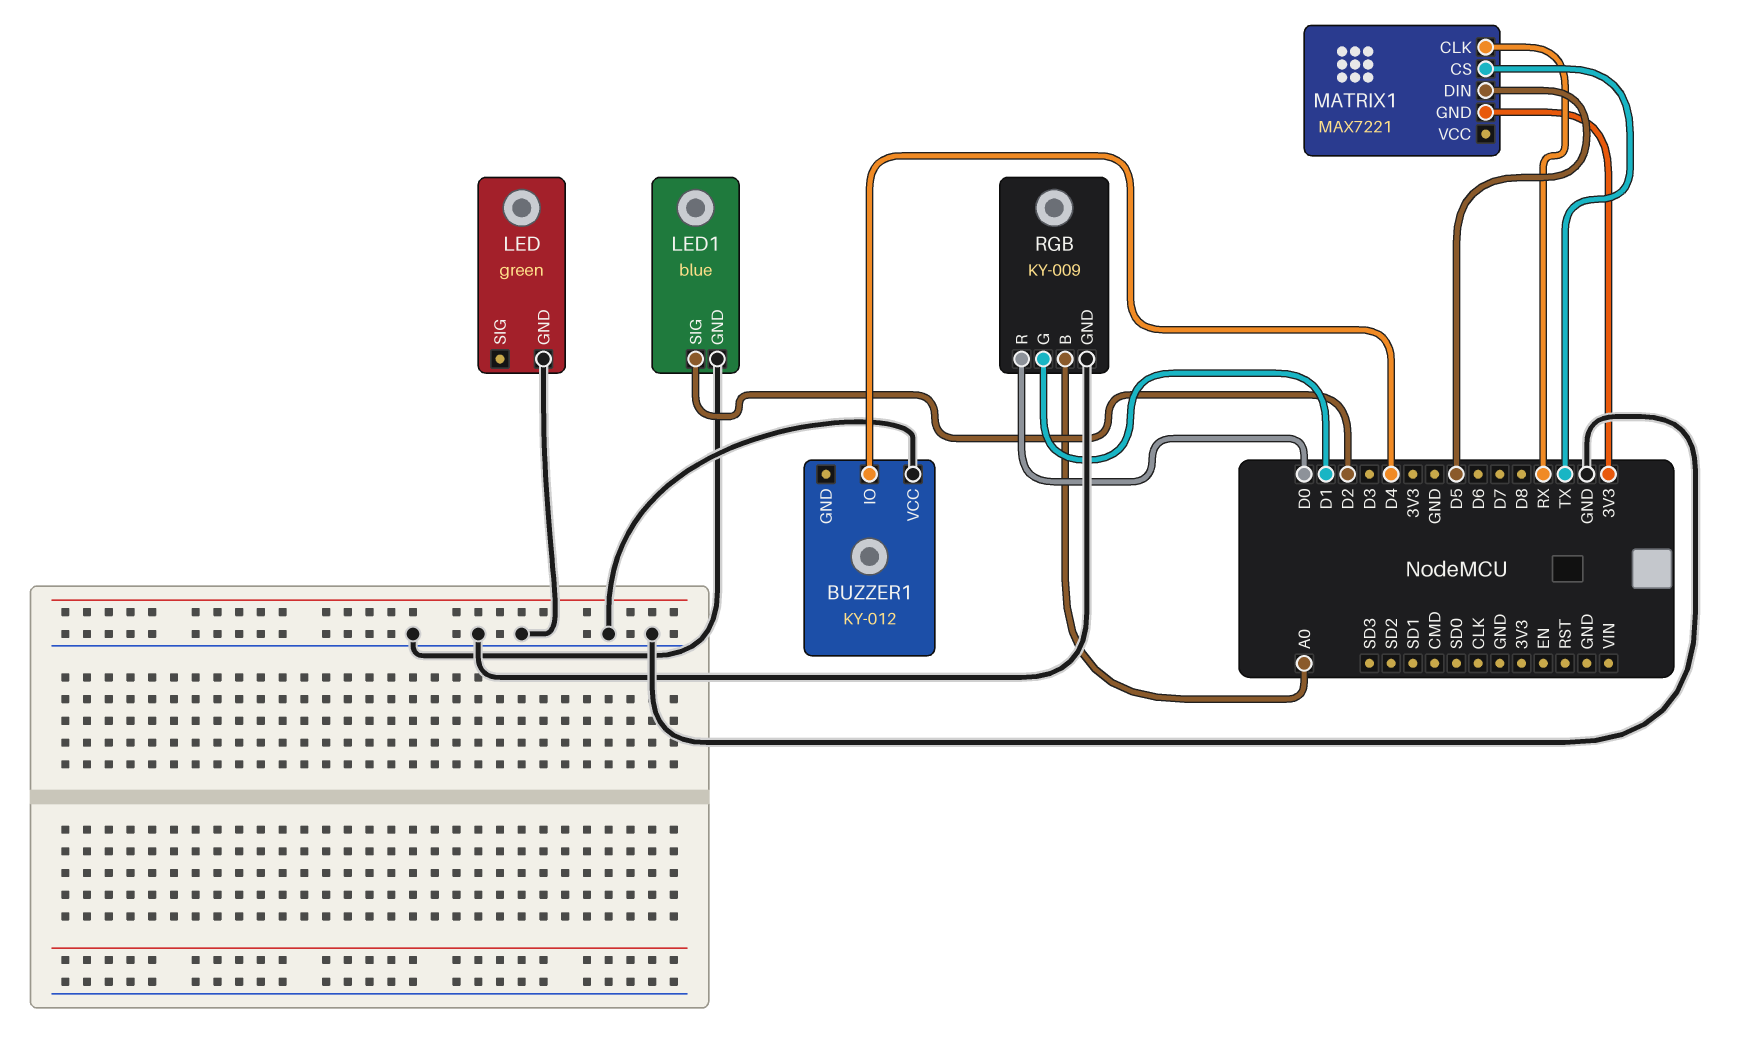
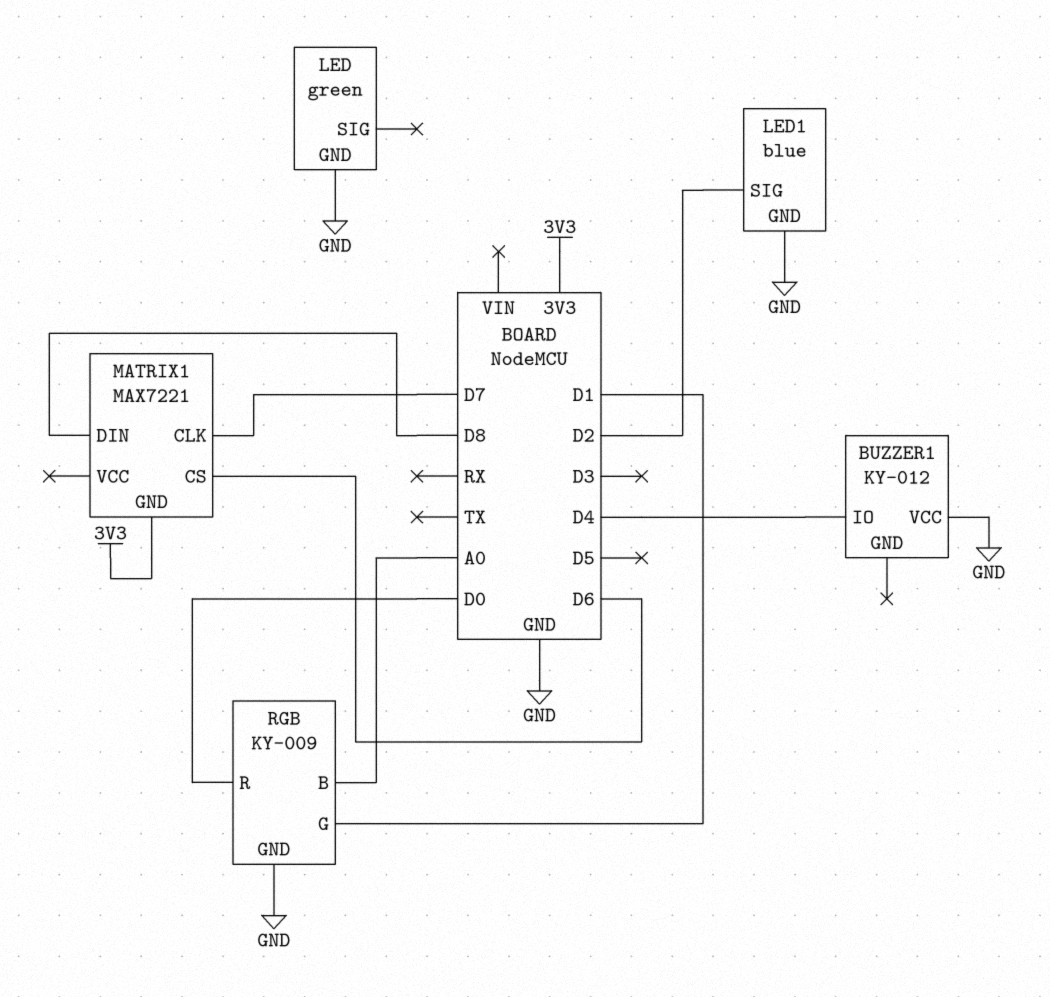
MATRIX1 pin CLK: RX -> D7
MATRIX1 pin CS: TX -> D6
MATRIX1 pin DIN: D5 -> D8

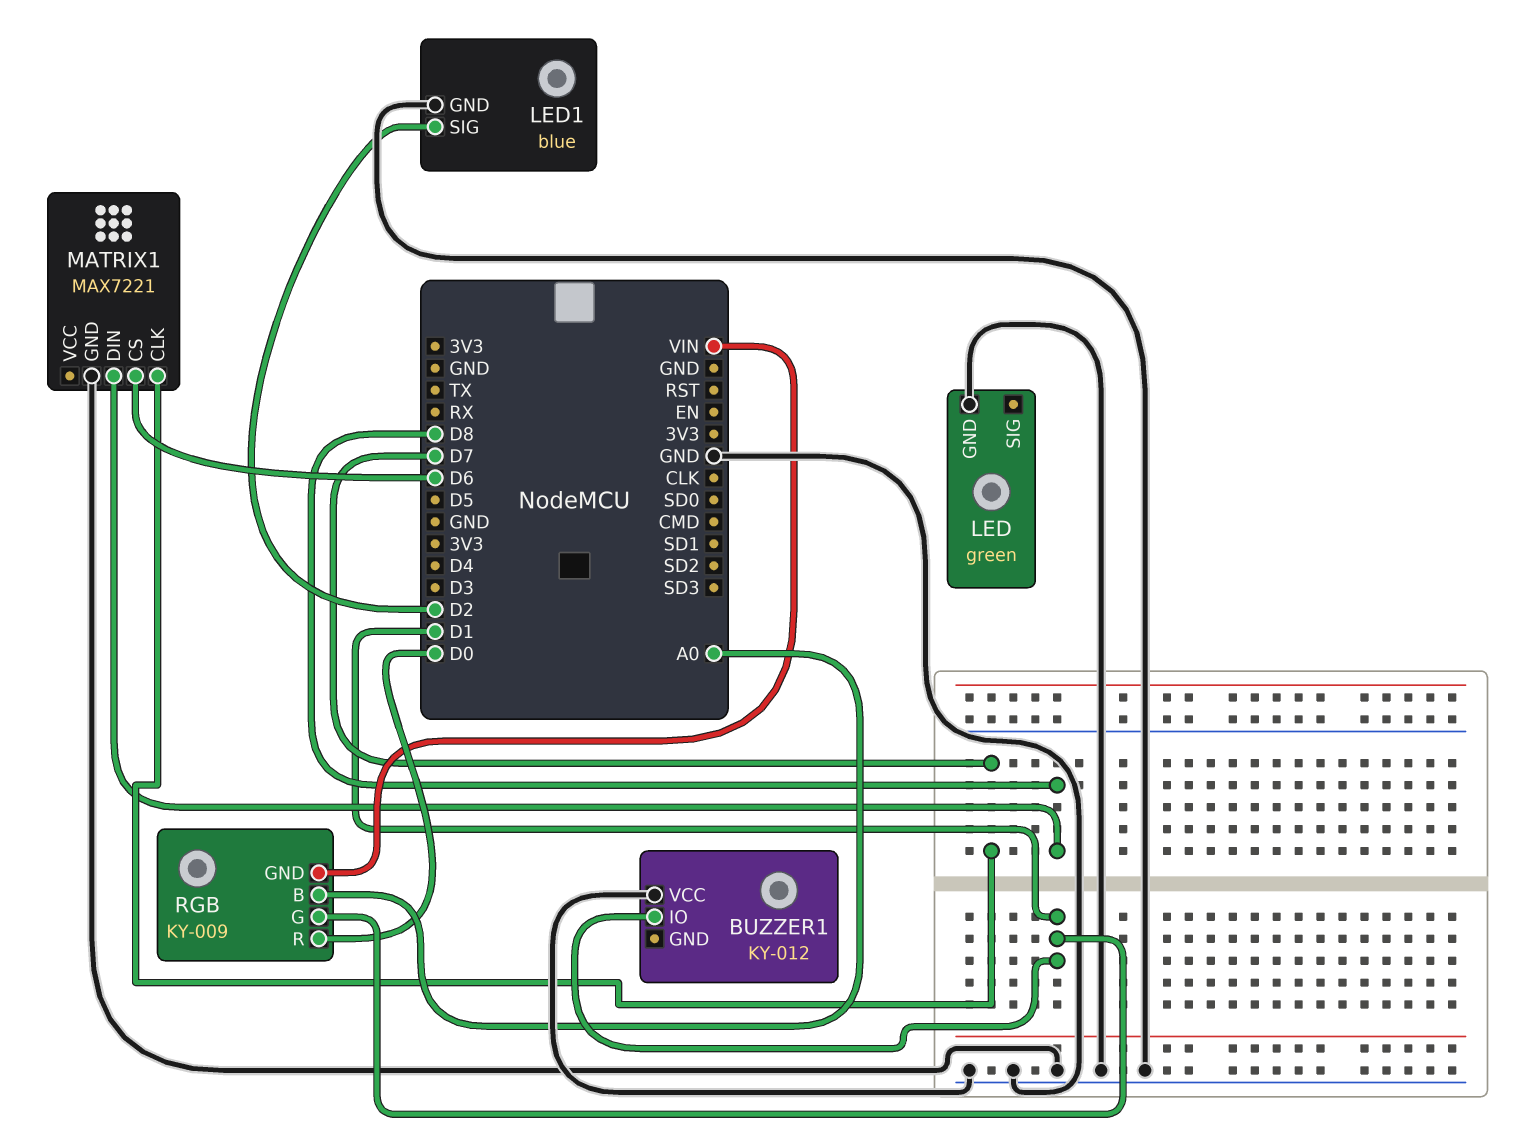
BUZZER1 pin IO: D4 -> D1
MATRIX1 pin GND: 3V3 -> GND
RGB pin GND: GND -> VIN

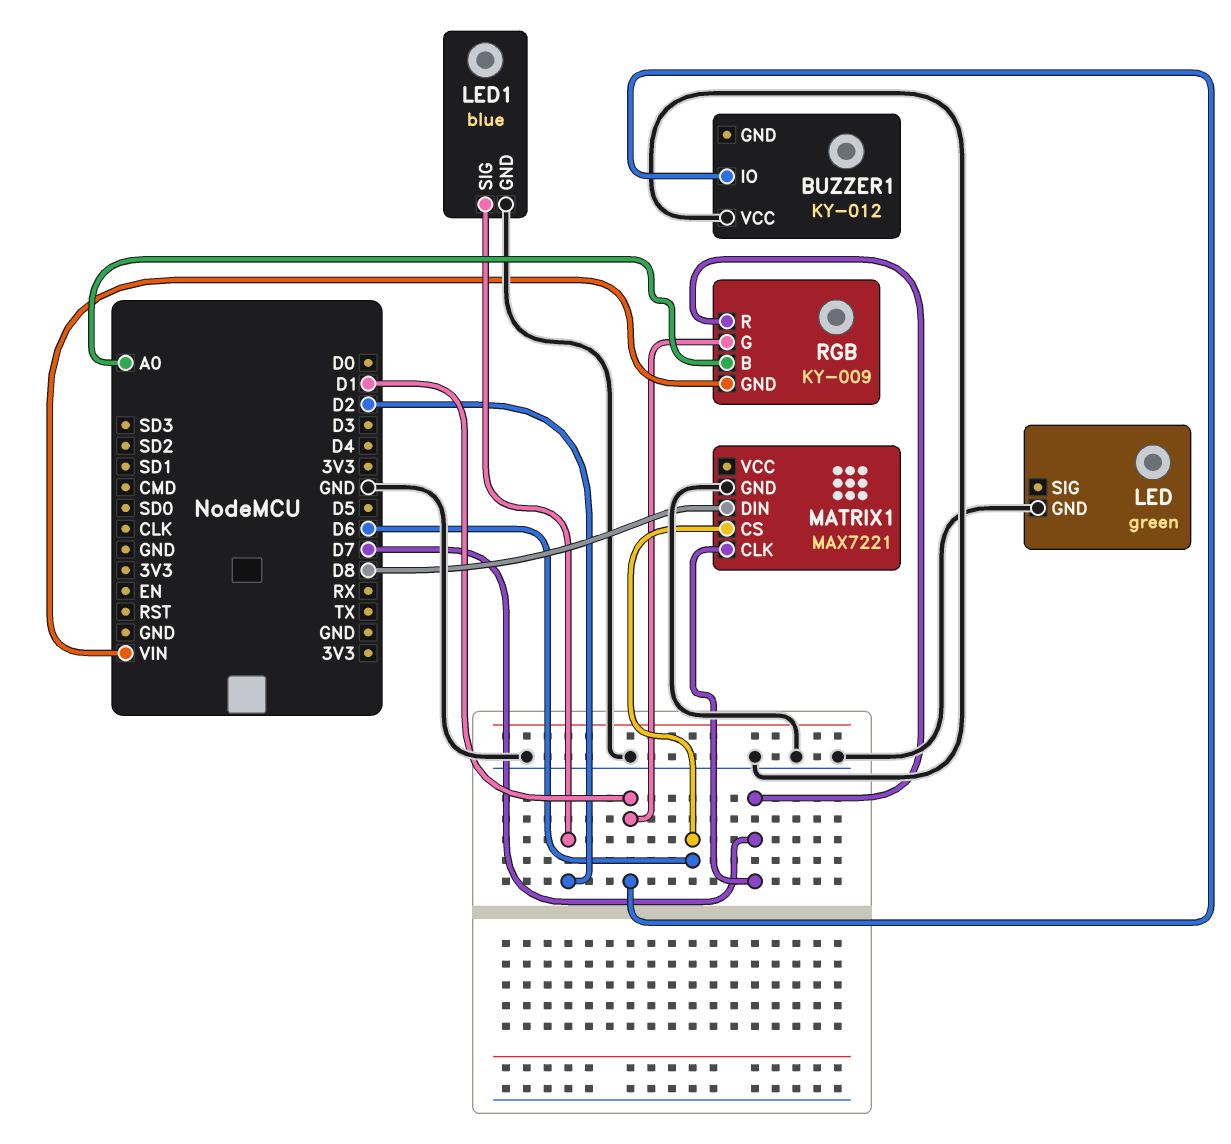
RGB pin R: D0 -> D7

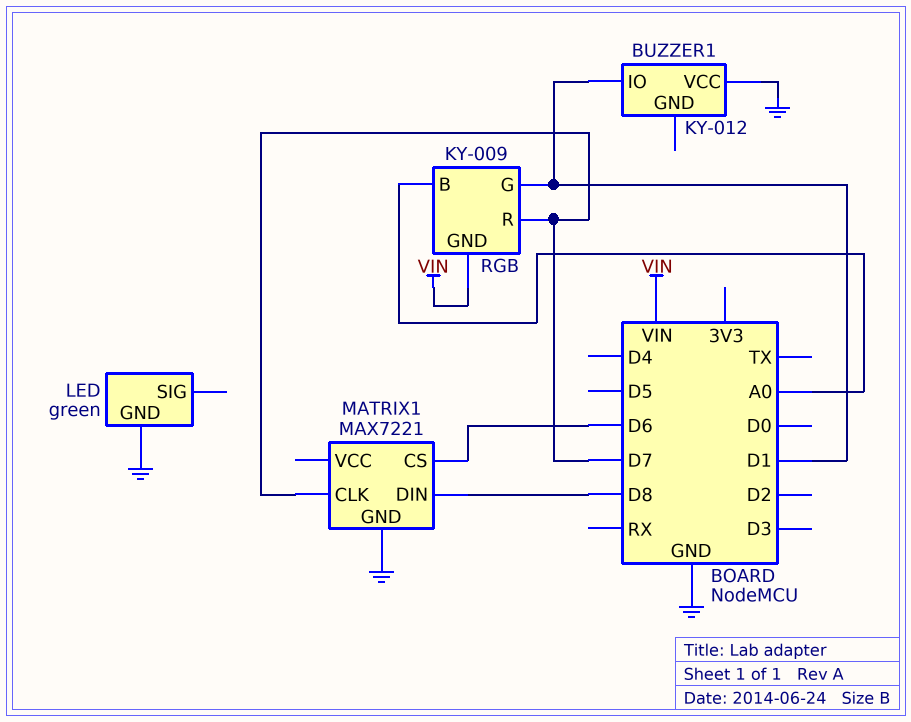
LED1: blue -> none
LED1 pin GND: GND -> none
LED1 pin SIG: D2 -> none

